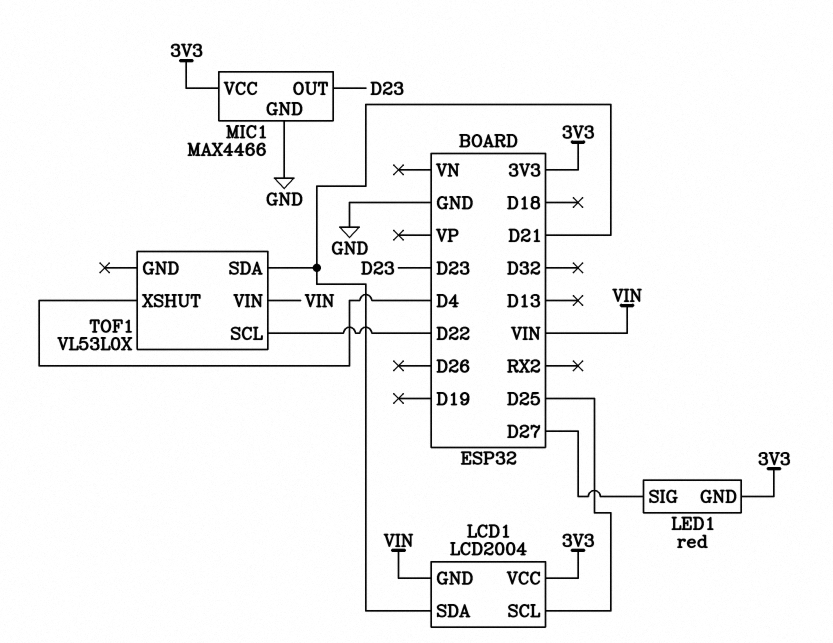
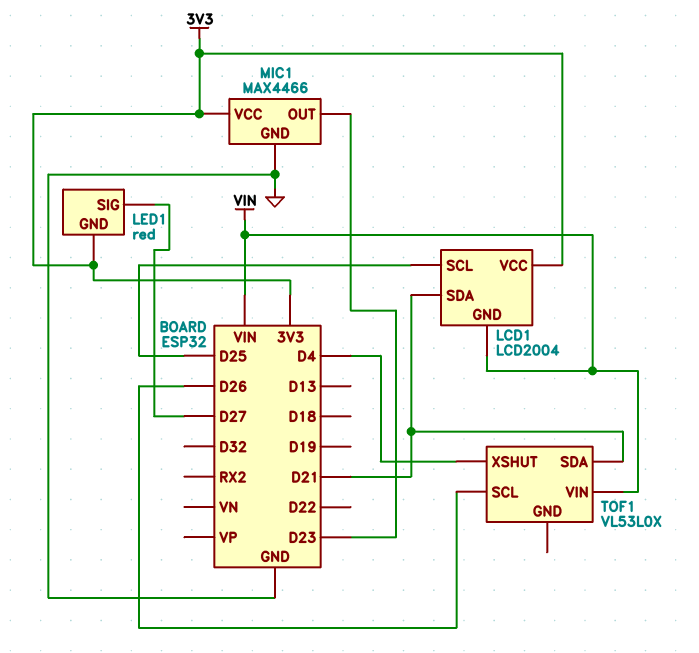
TOF1 pin SCL: D22 -> D26

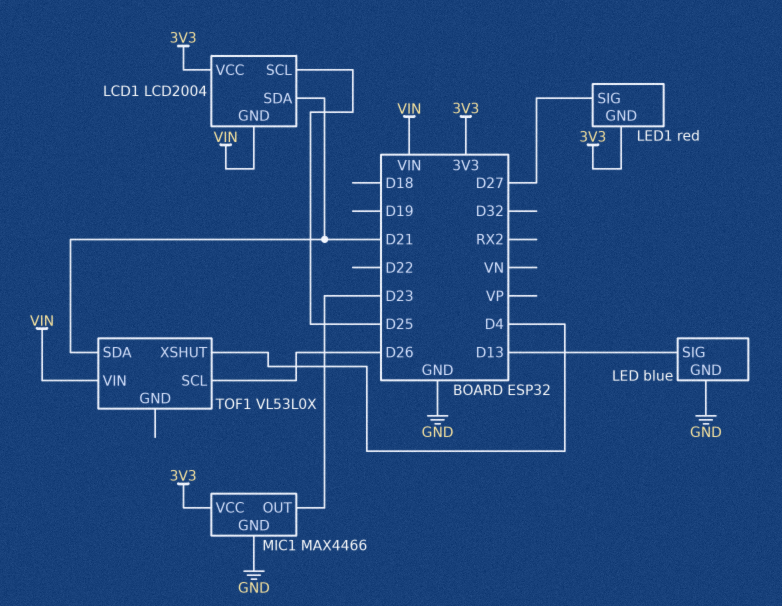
LED: none -> blue
LED pin GND: none -> GND
LED pin SIG: none -> D13

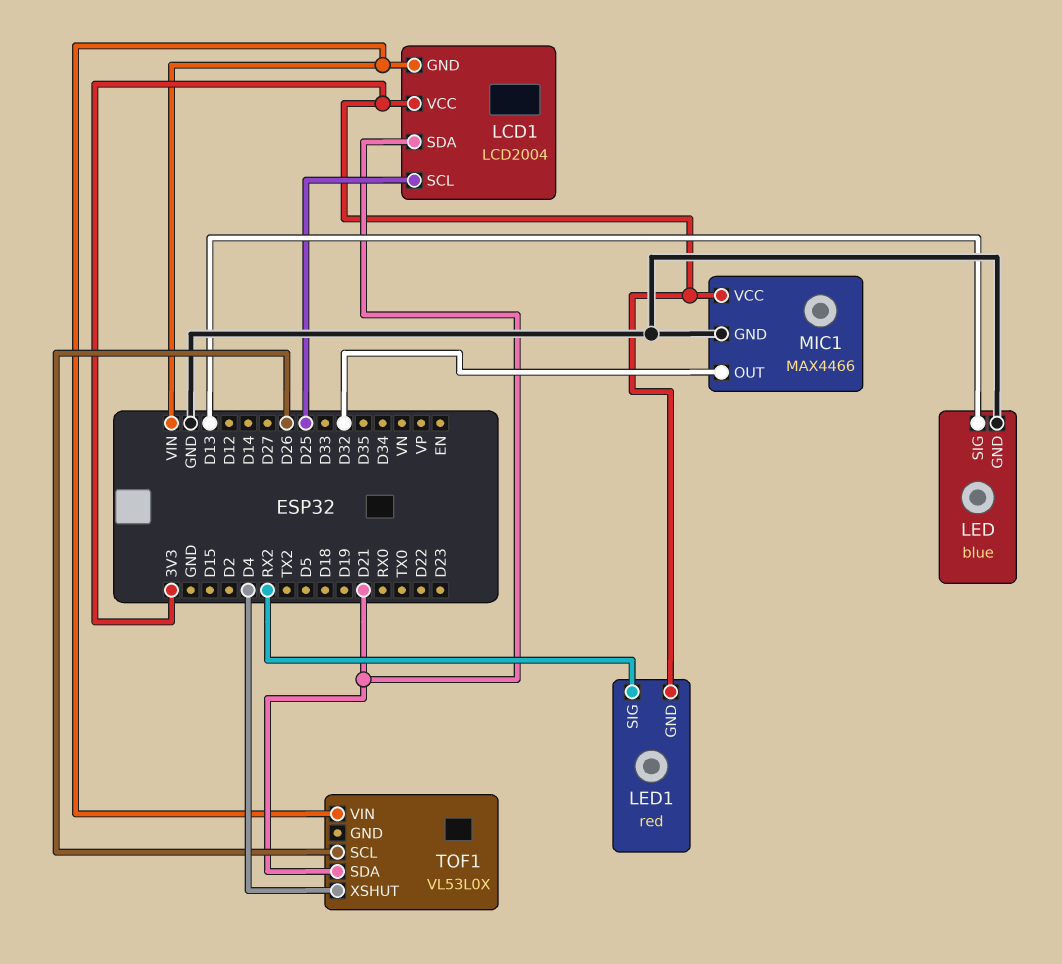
LED1 pin SIG: D27 -> RX2
MIC1 pin OUT: D23 -> D32

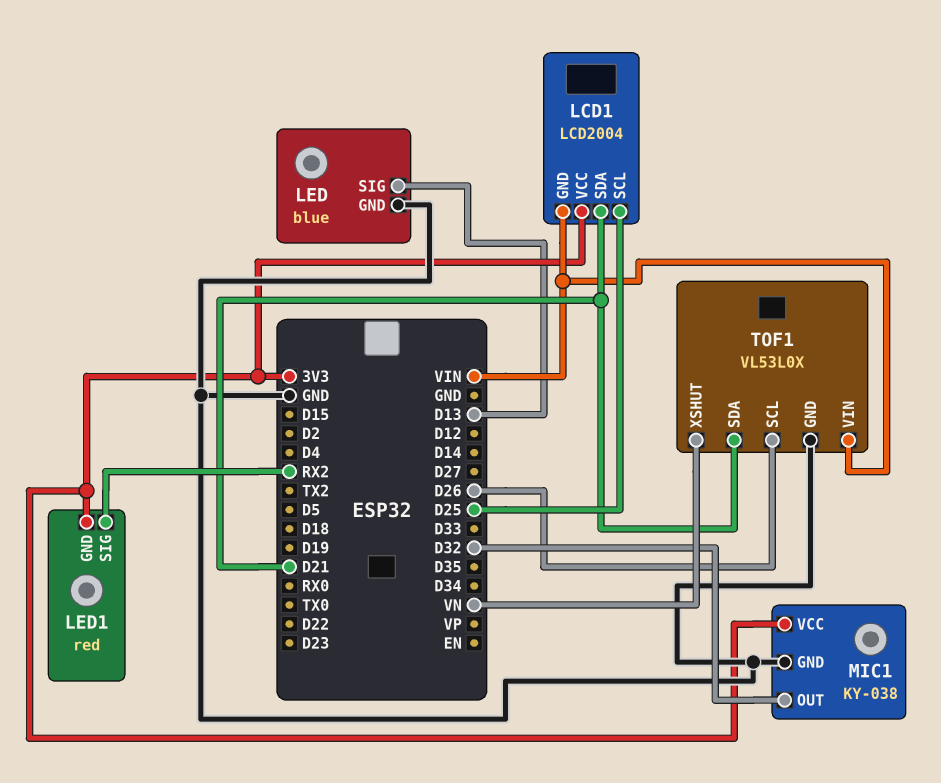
MIC1: MAX4466 -> KY-038
TOF1 pin GND: none -> GND
TOF1 pin XSHUT: D4 -> VN

